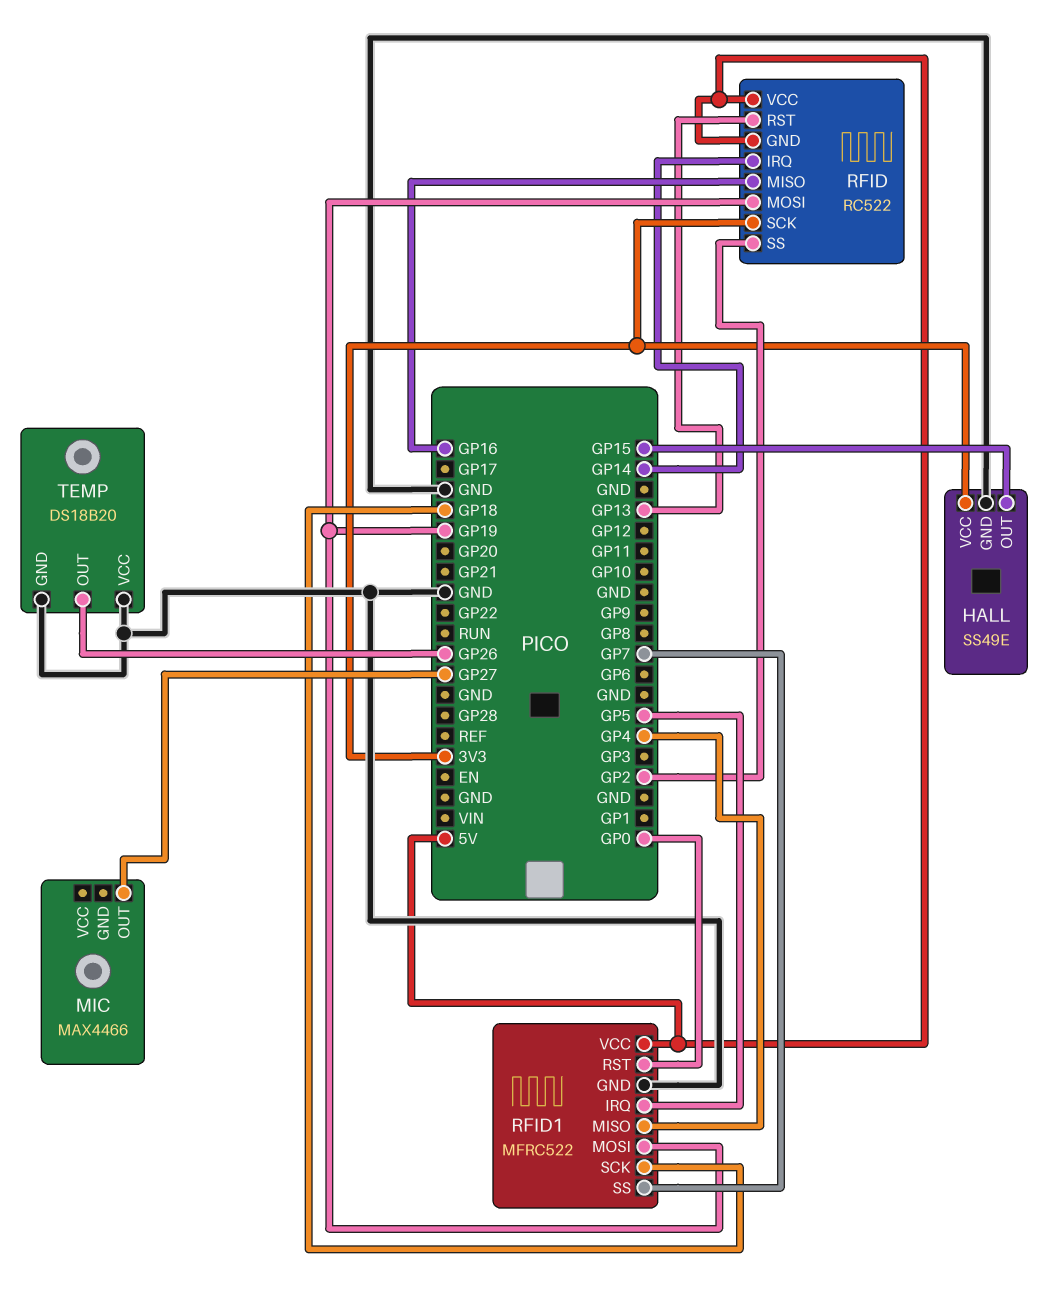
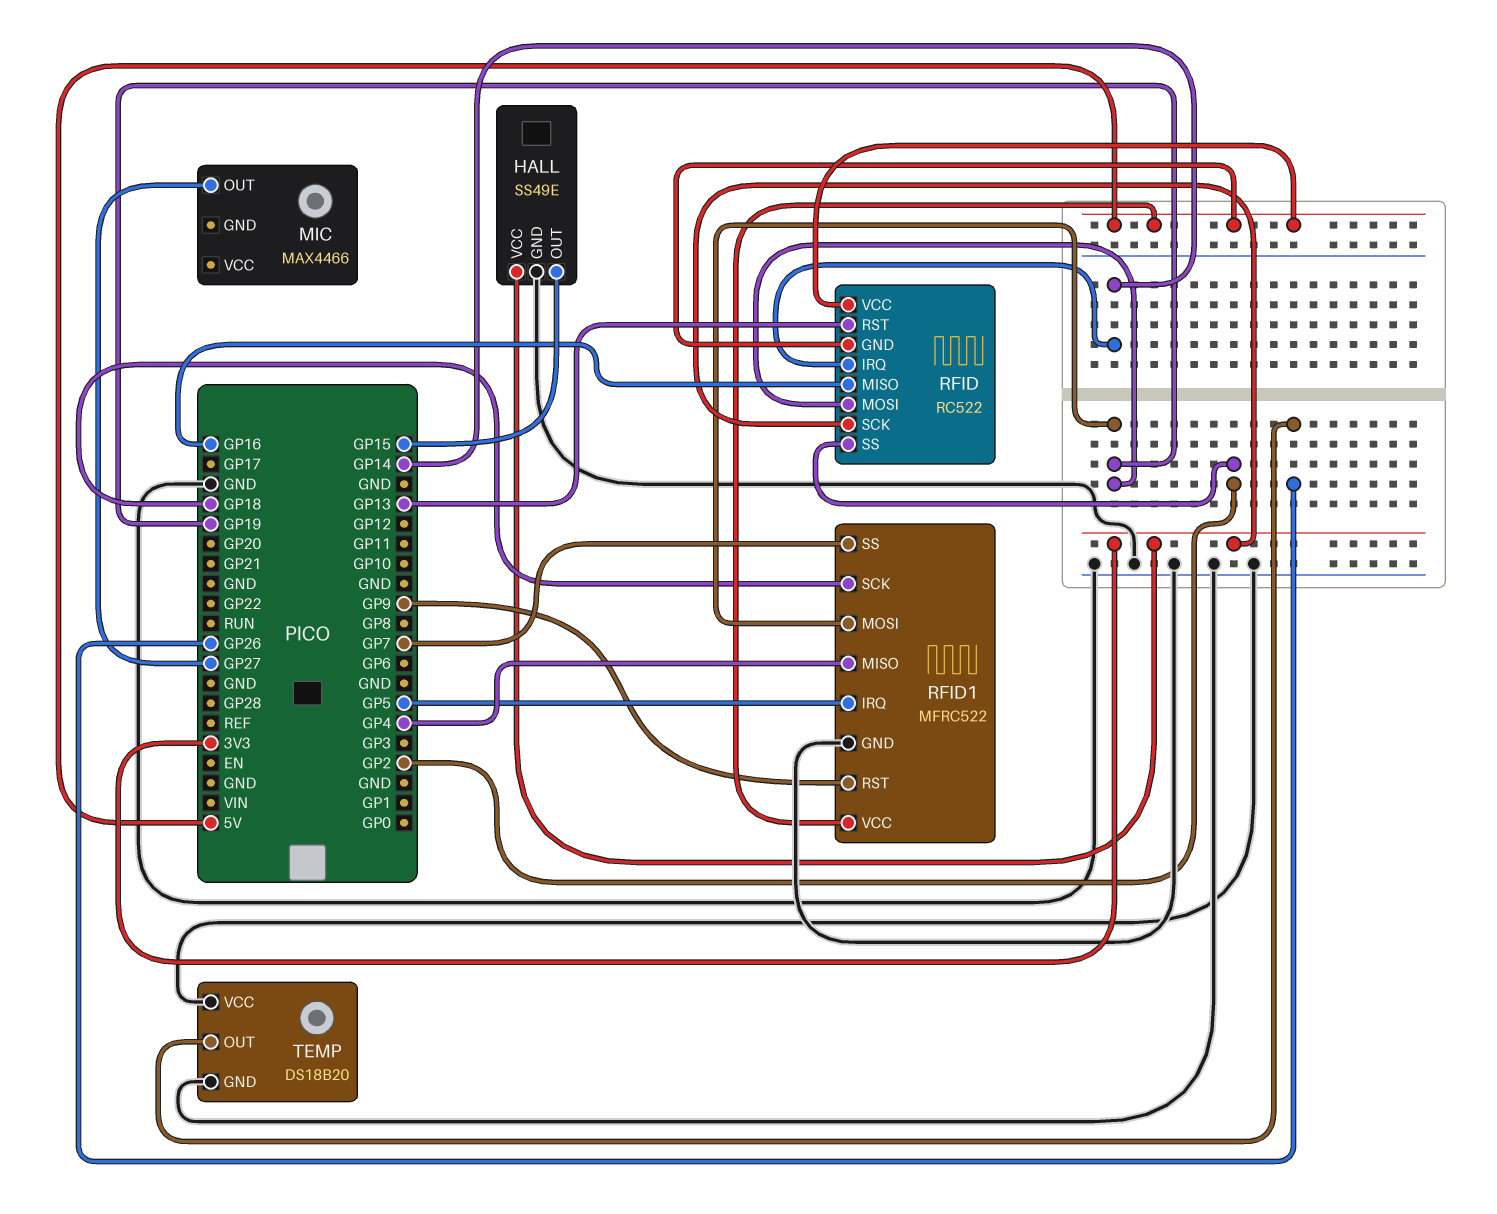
RFID1 pin RST: GP0 -> GP9

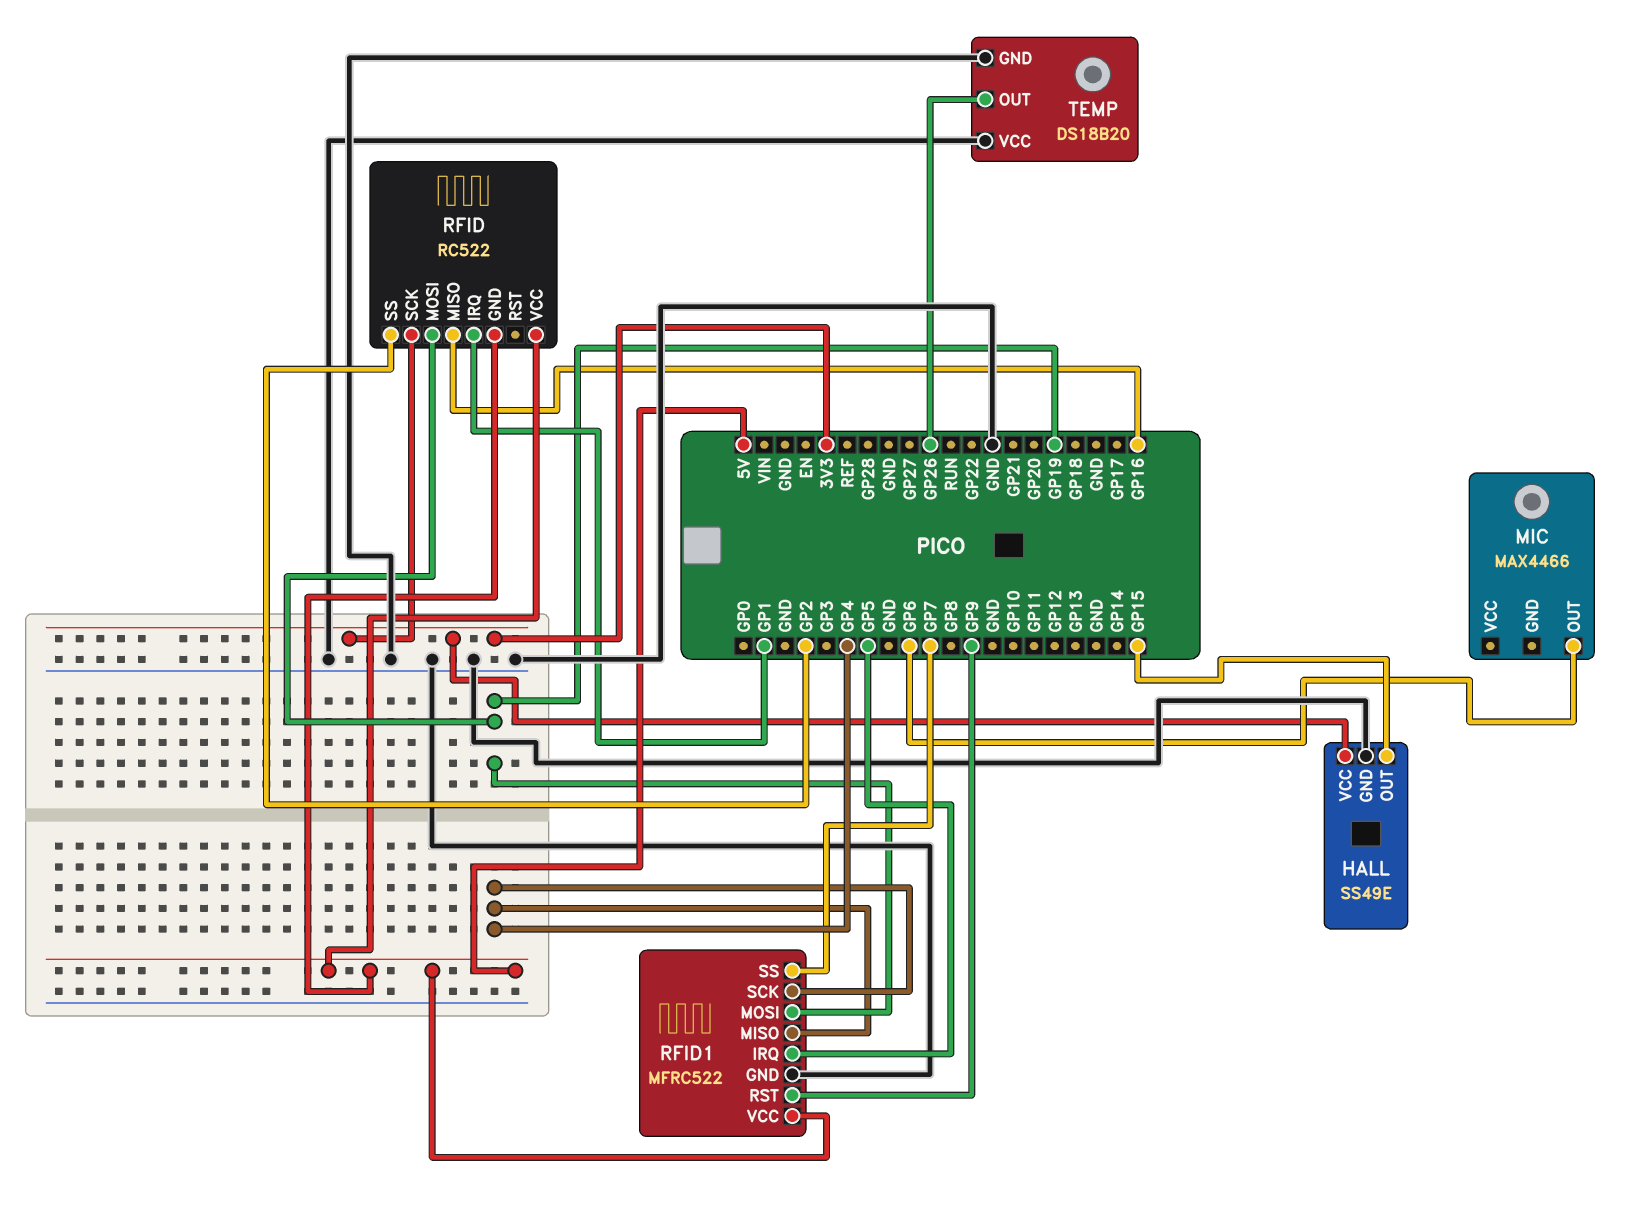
MIC pin OUT: GP27 -> GP6
RFID pin IRQ: GP14 -> GP1
RFID pin RST: GP13 -> none
RFID1 pin SCK: GP18 -> GP4

